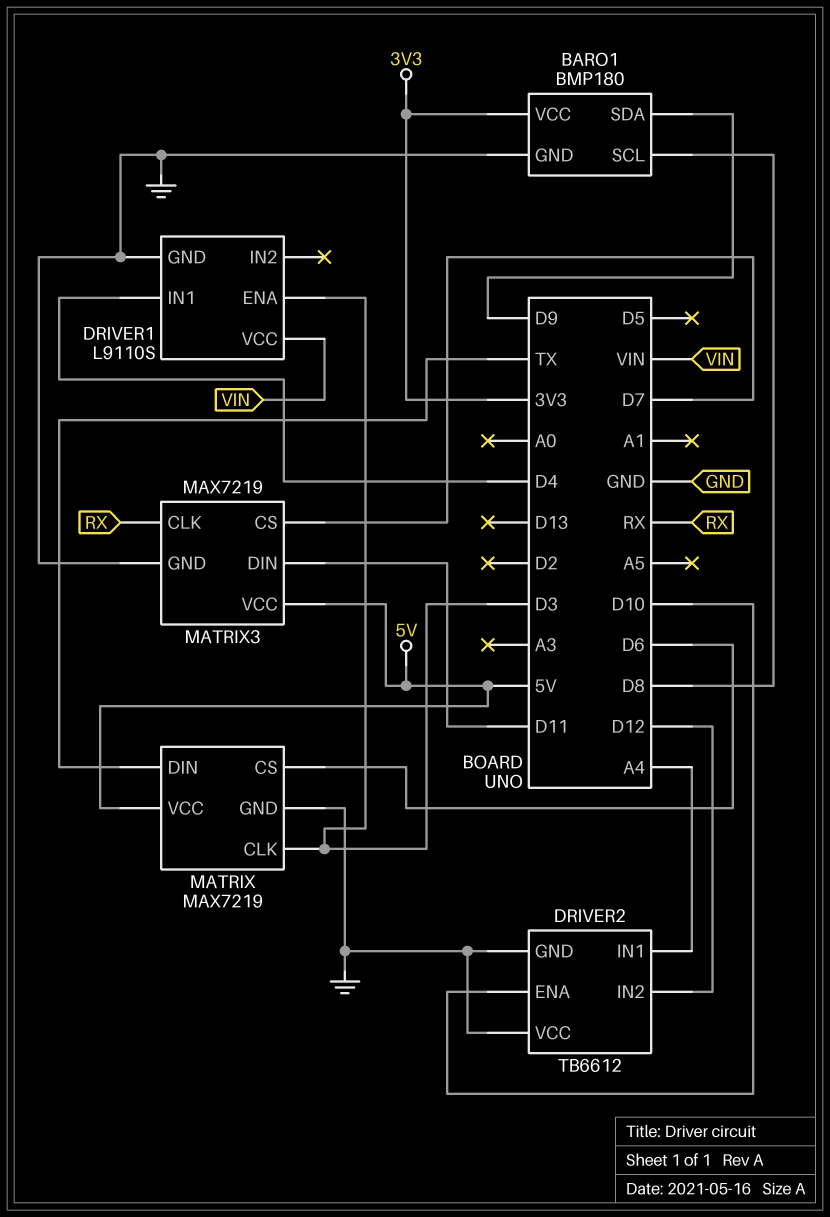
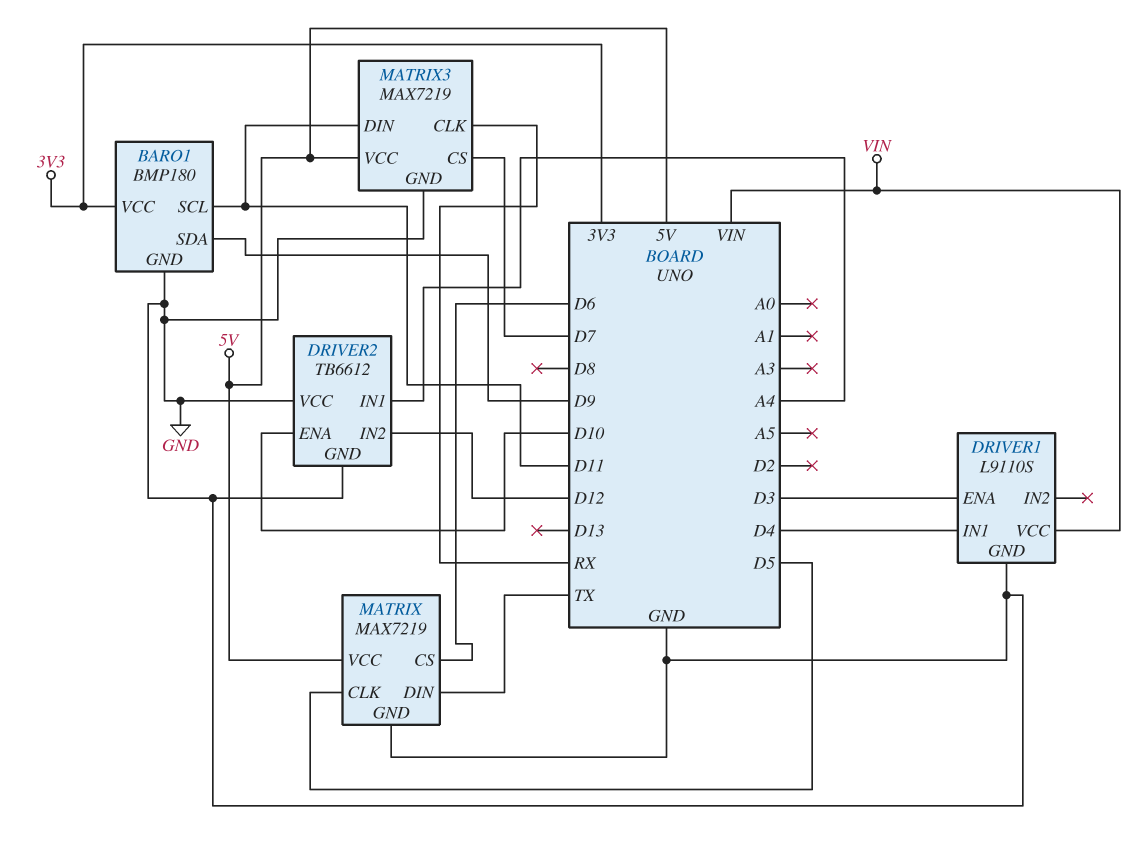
BARO1 pin SCL: D8 -> D11
MATRIX pin CLK: D3 -> D5

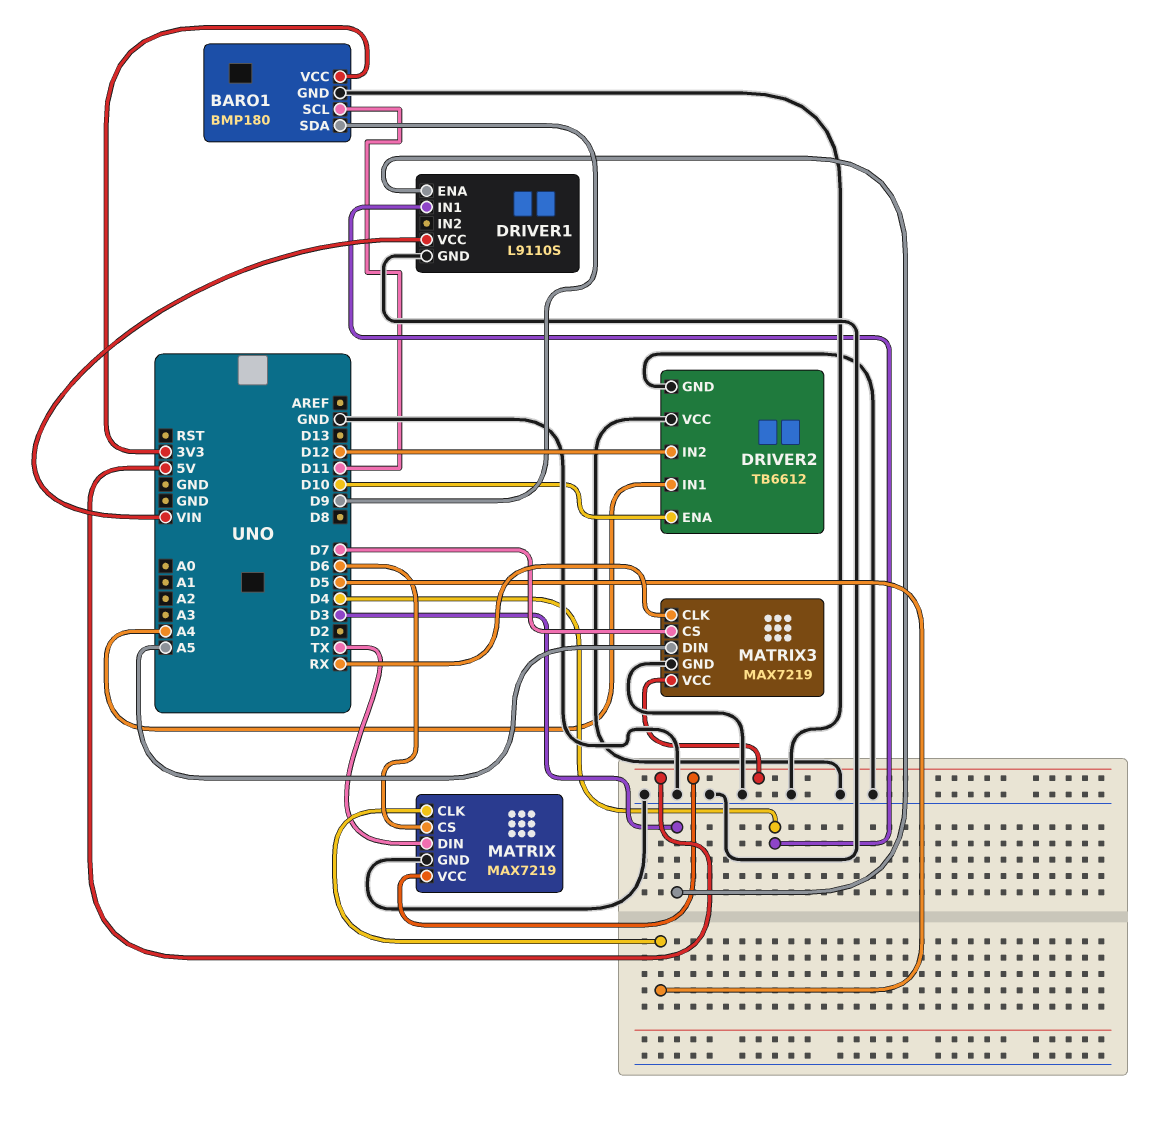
MATRIX3 pin DIN: D11 -> A5

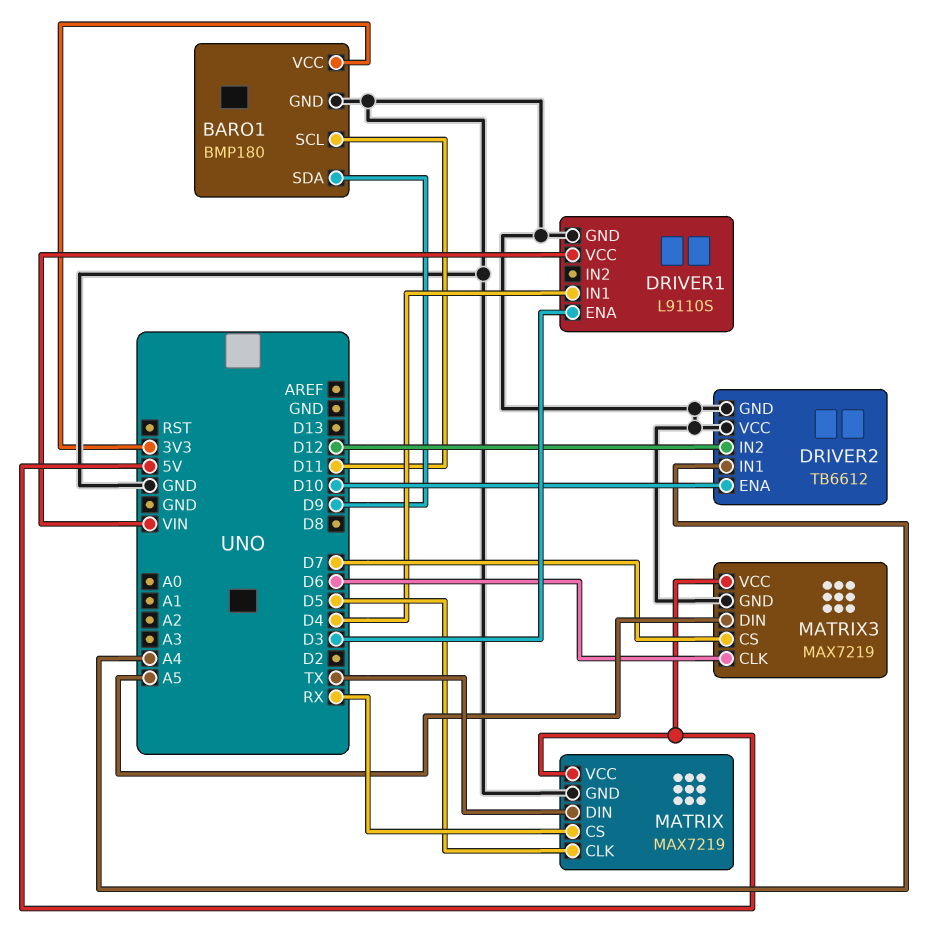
MATRIX pin CS: D6 -> RX
MATRIX3 pin CLK: RX -> D6

